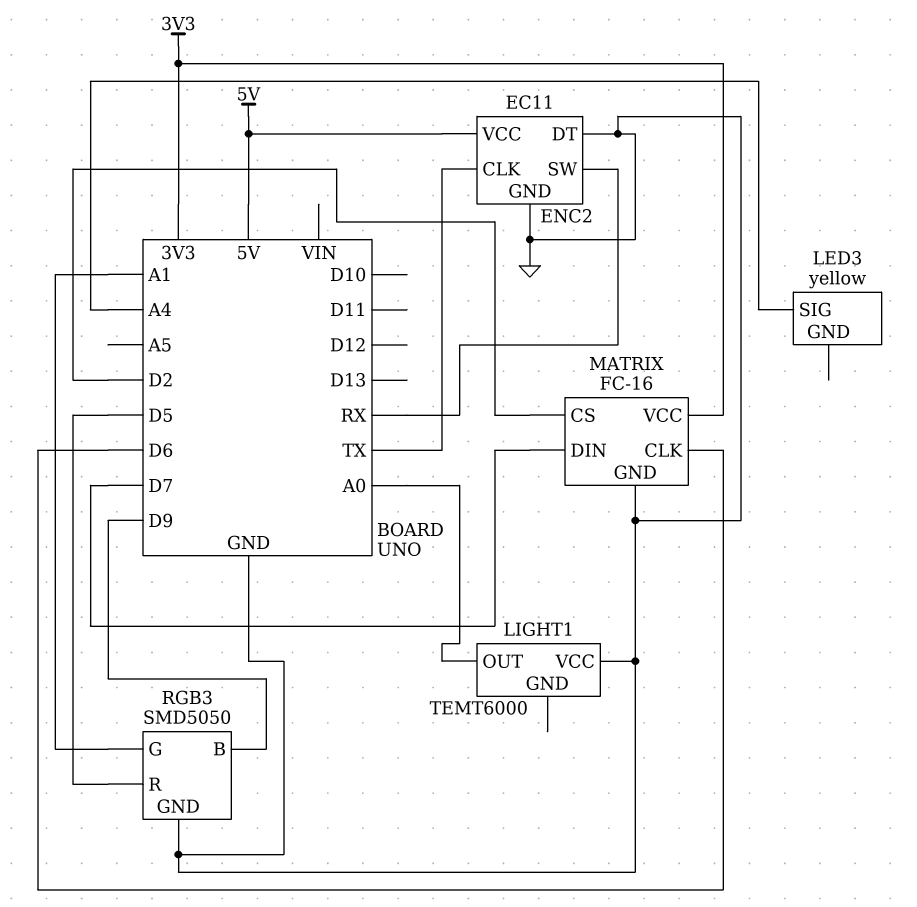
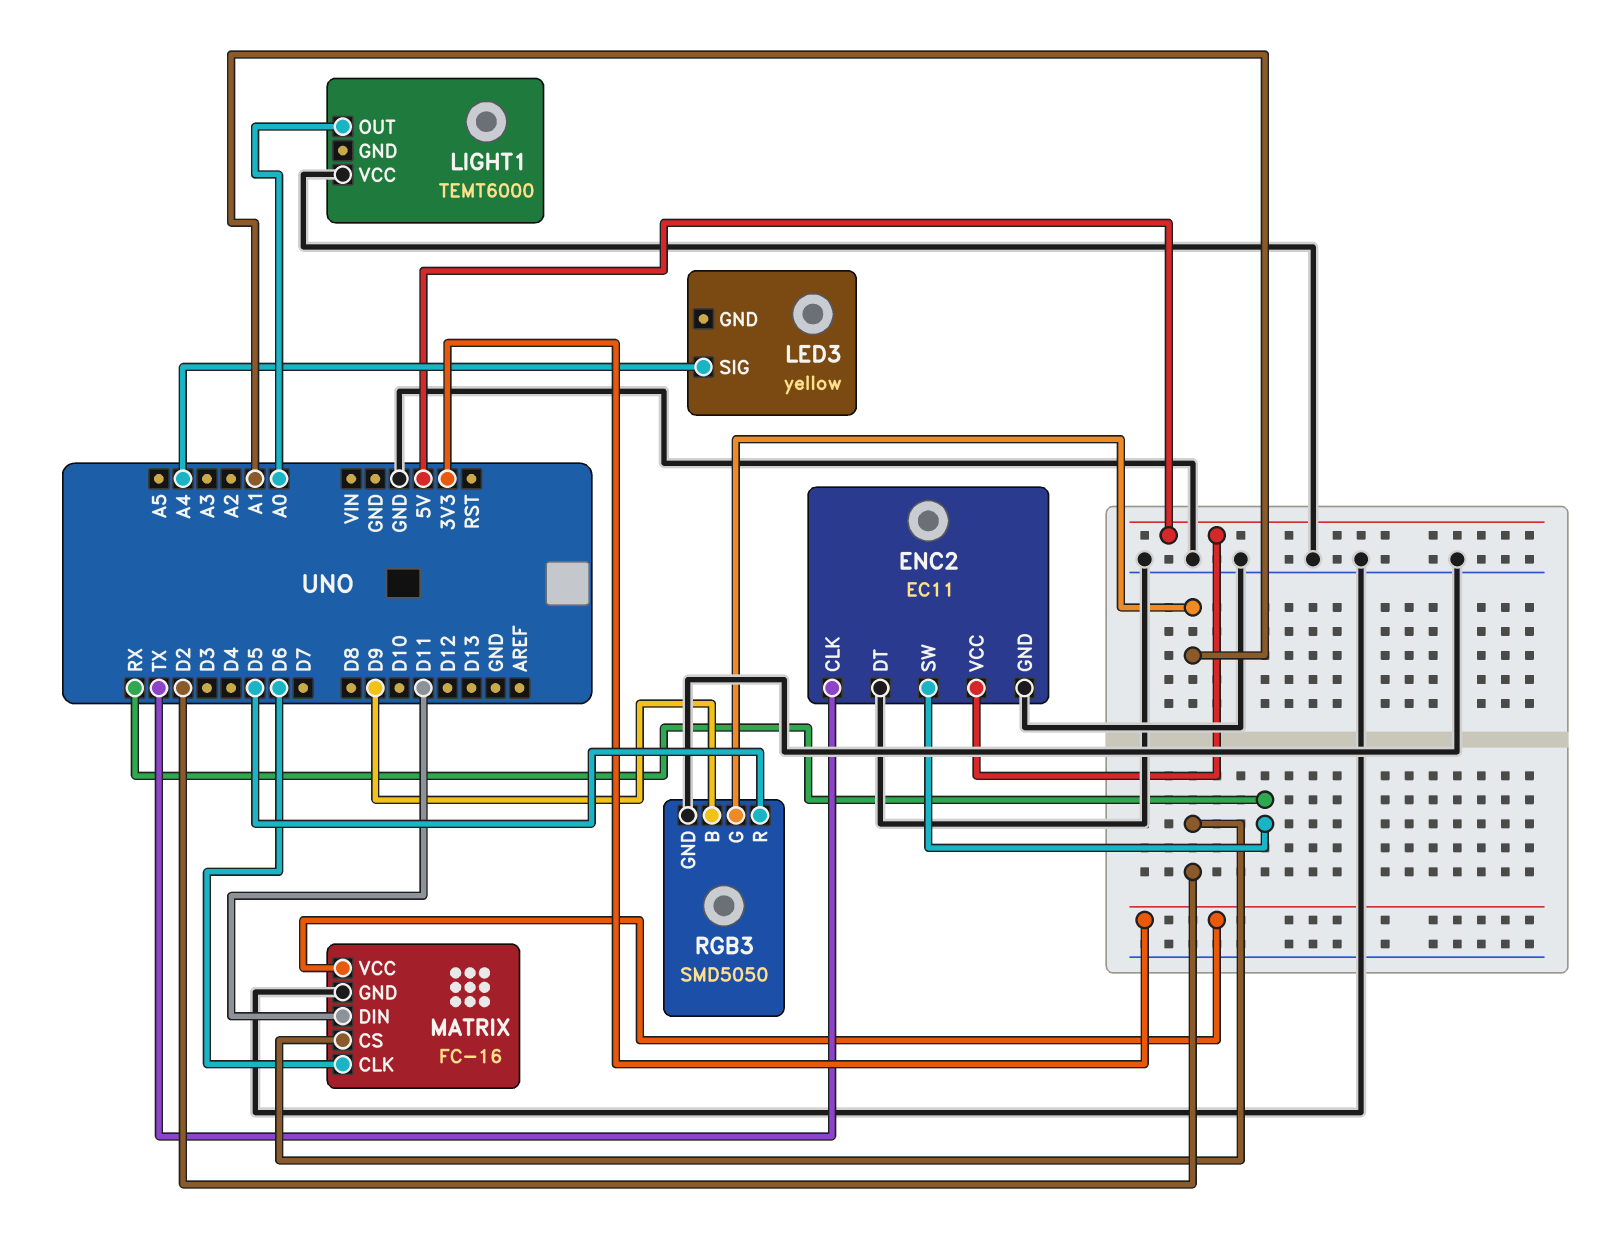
MATRIX pin DIN: D7 -> D11

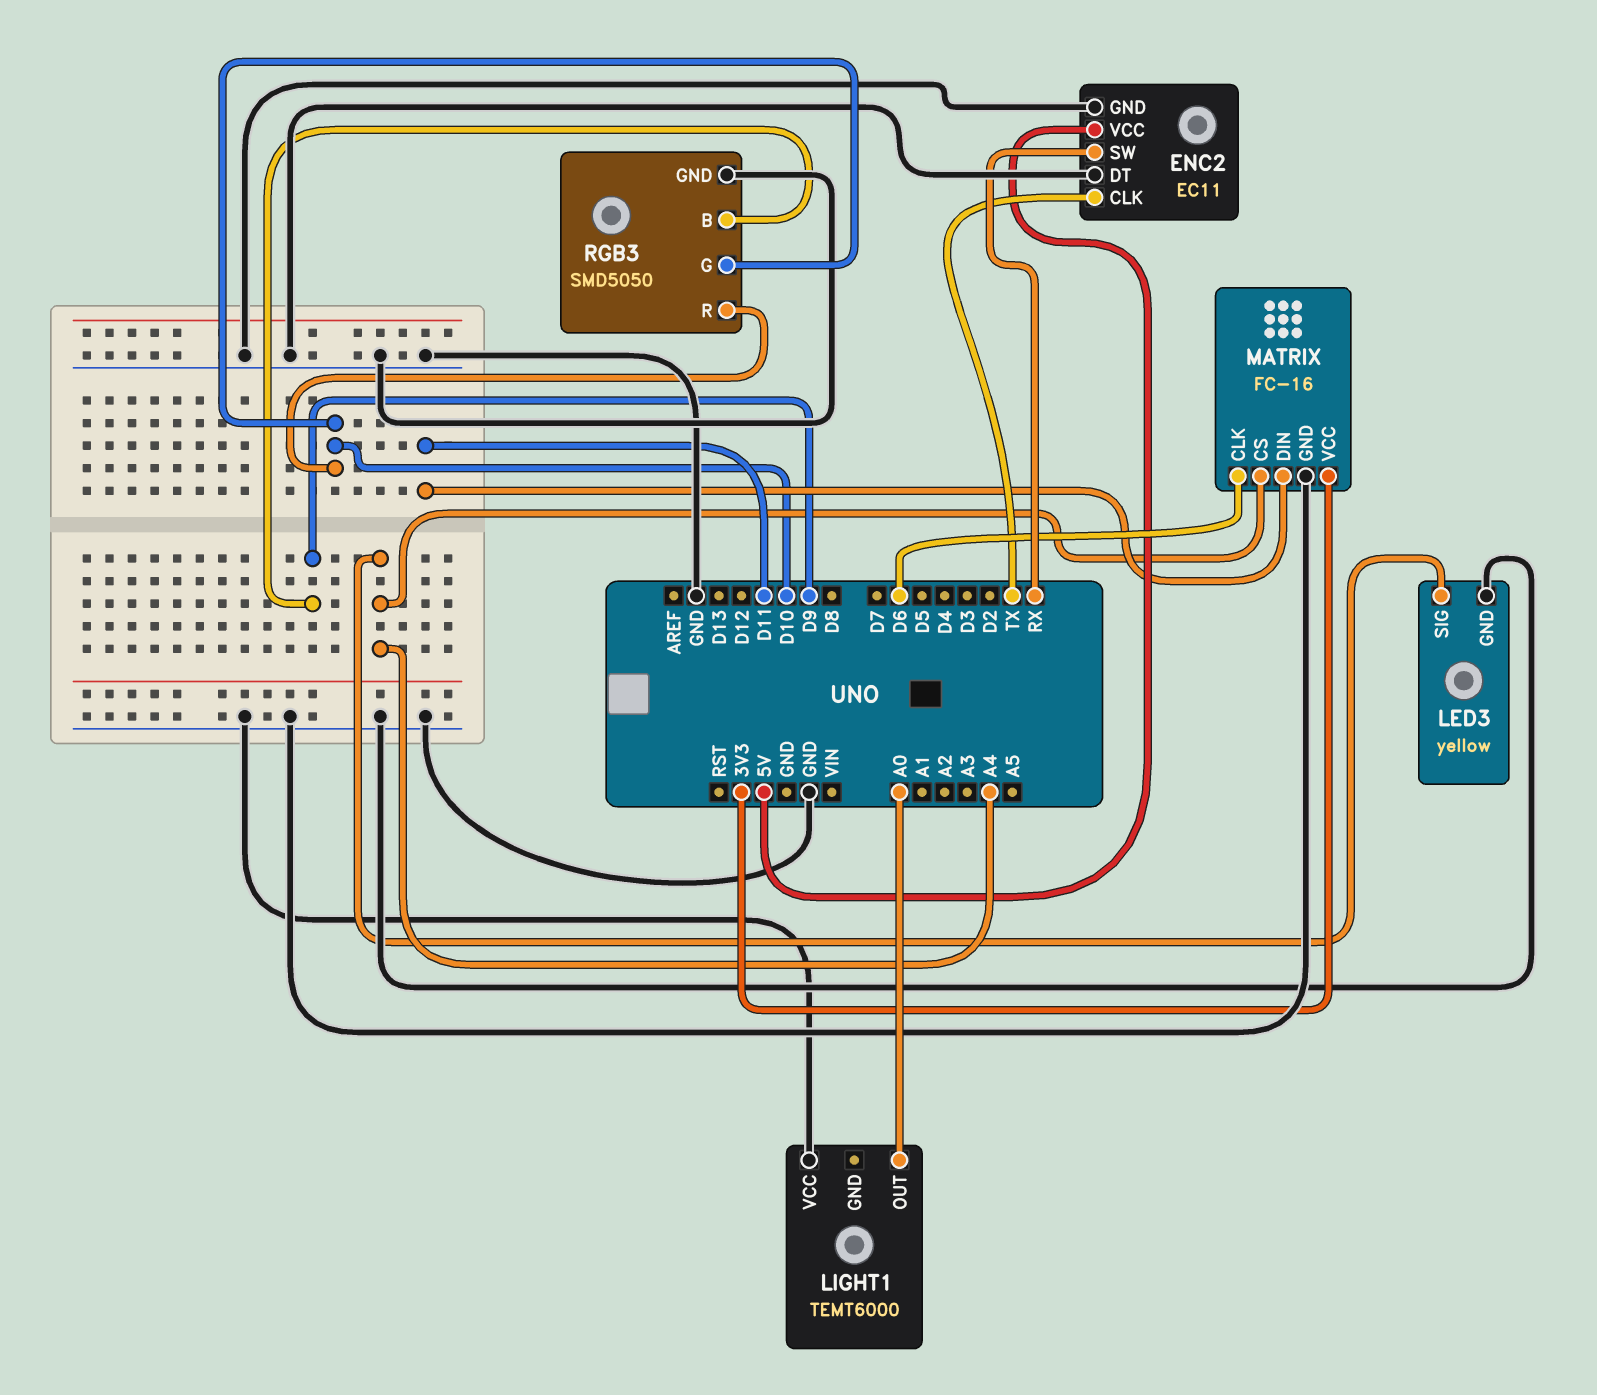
LED3 pin GND: none -> GND
MATRIX pin CS: D2 -> A4
RGB3 pin G: A1 -> D10
RGB3 pin R: D5 -> D10

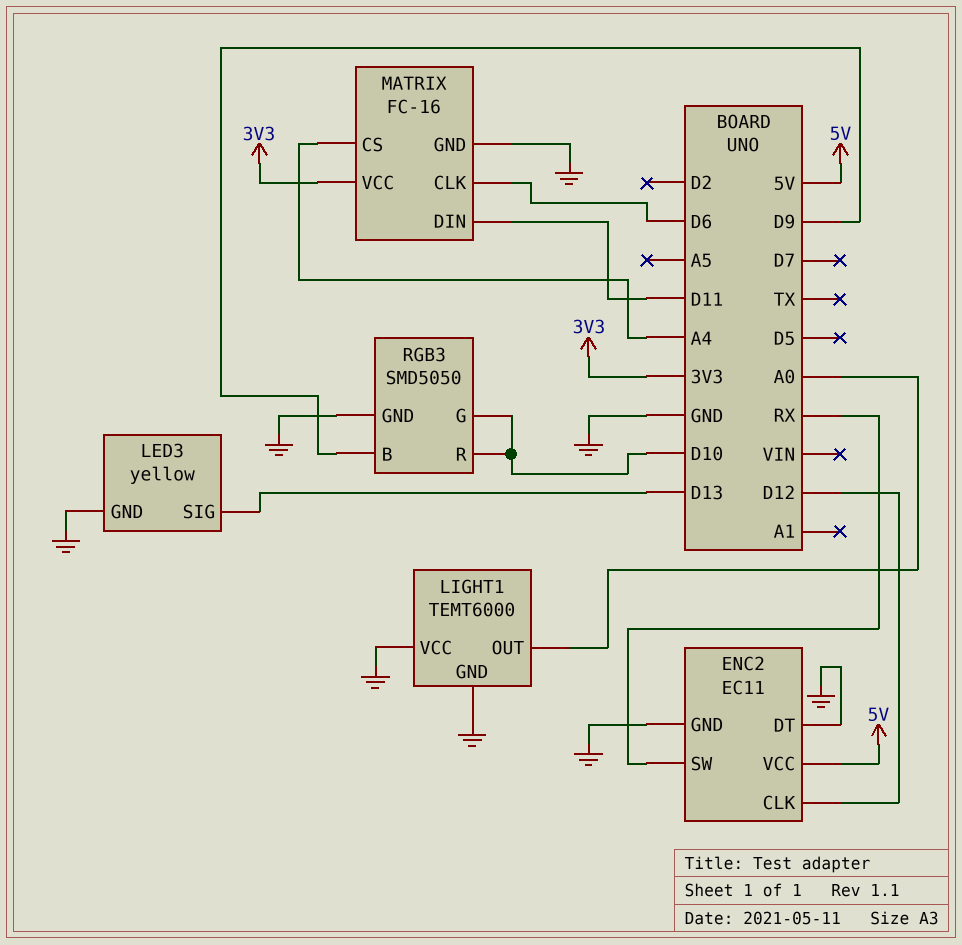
ENC2 pin CLK: TX -> D12
LED3 pin SIG: A4 -> D13
LIGHT1 pin GND: none -> GND

